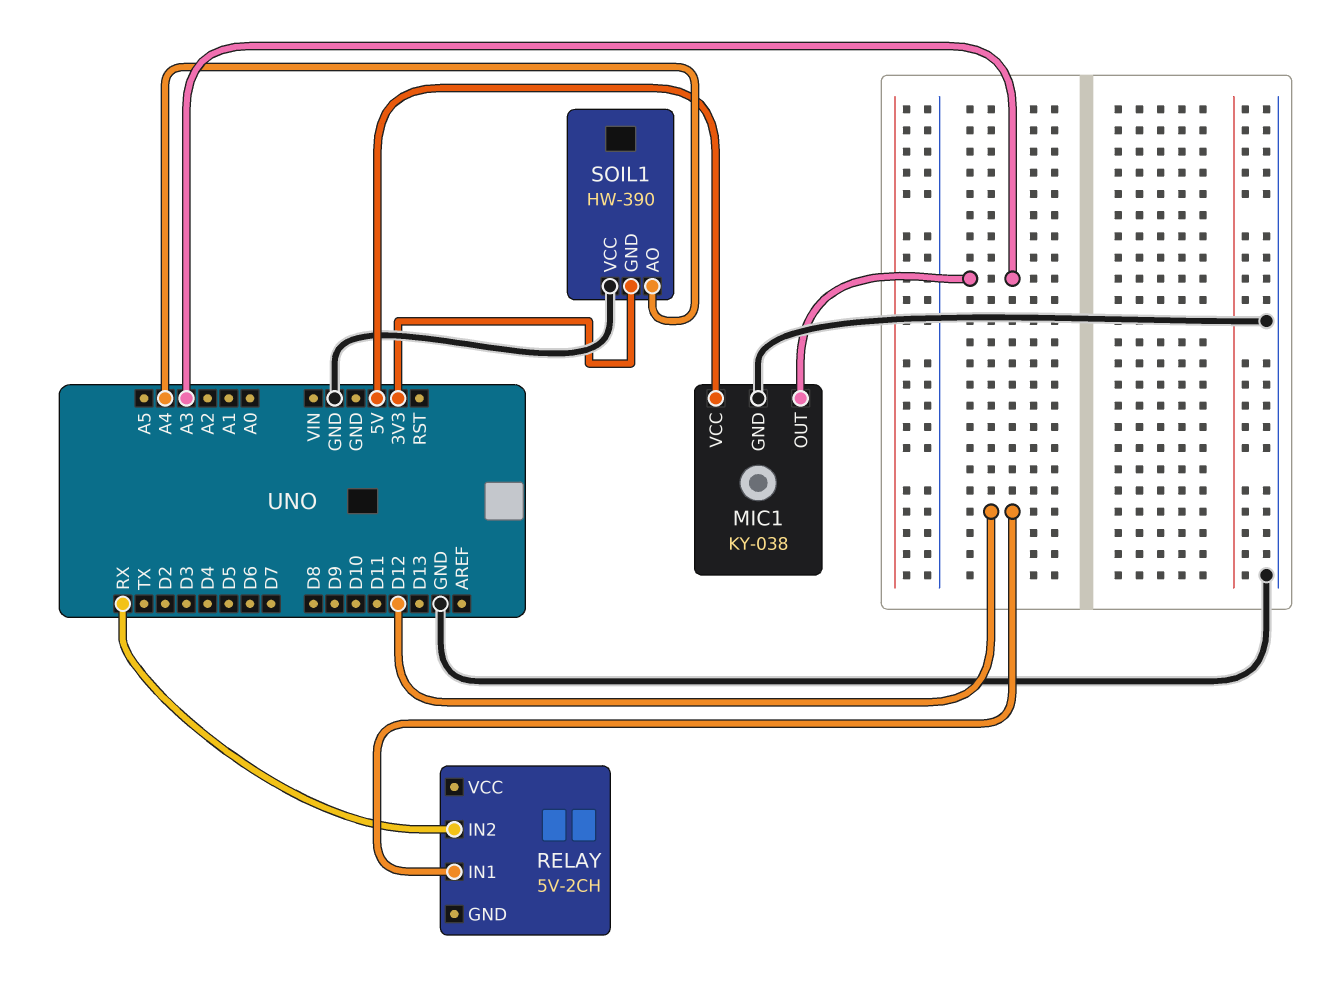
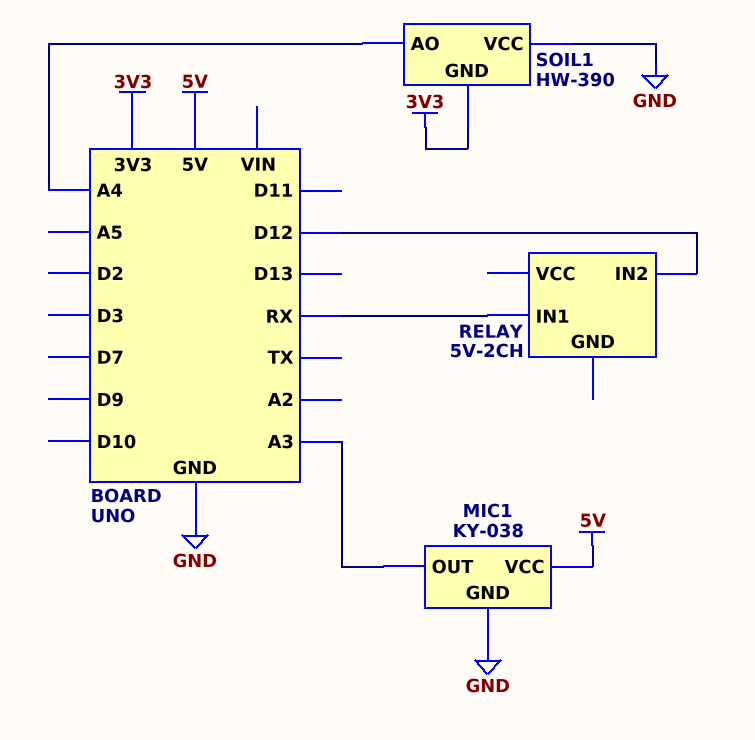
RELAY pin IN1: D12 -> RX
RELAY pin IN2: RX -> D12

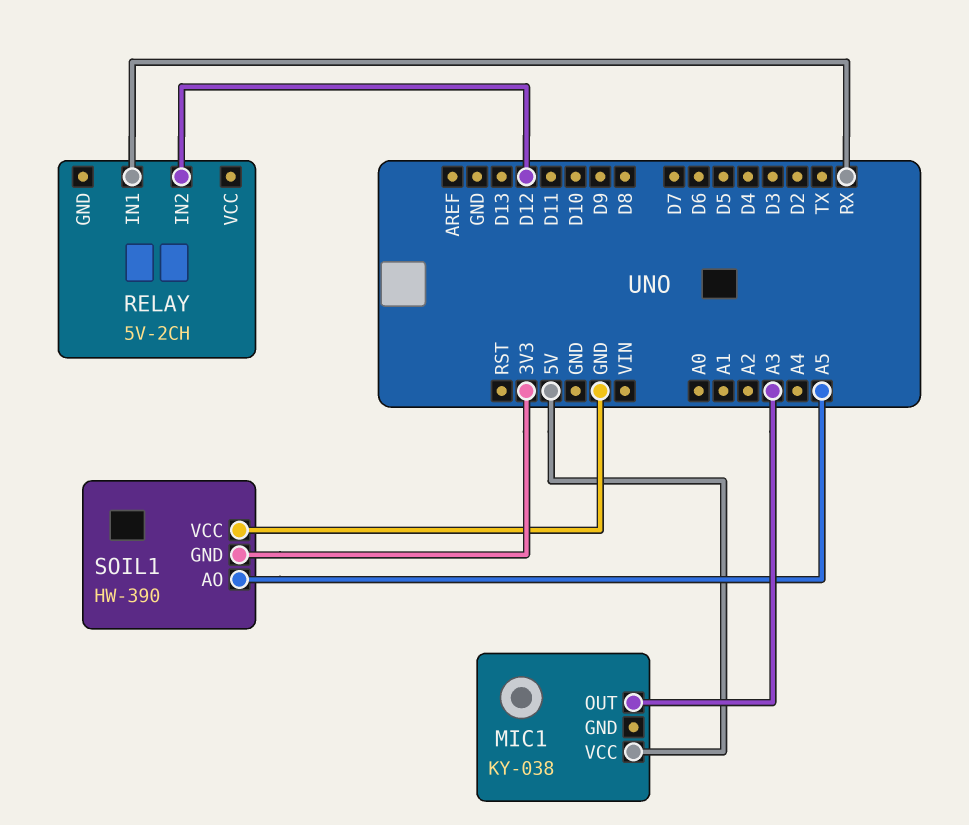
MIC1 pin GND: GND -> none
SOIL1 pin AO: A4 -> A5

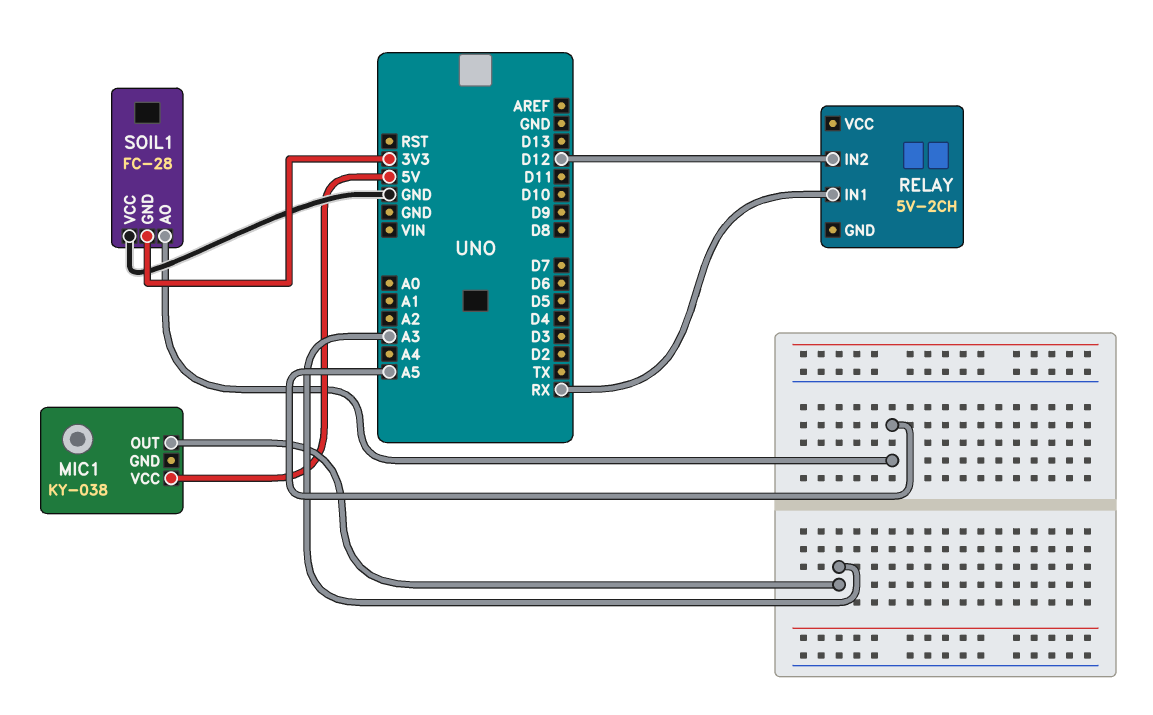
SOIL1: HW-390 -> FC-28

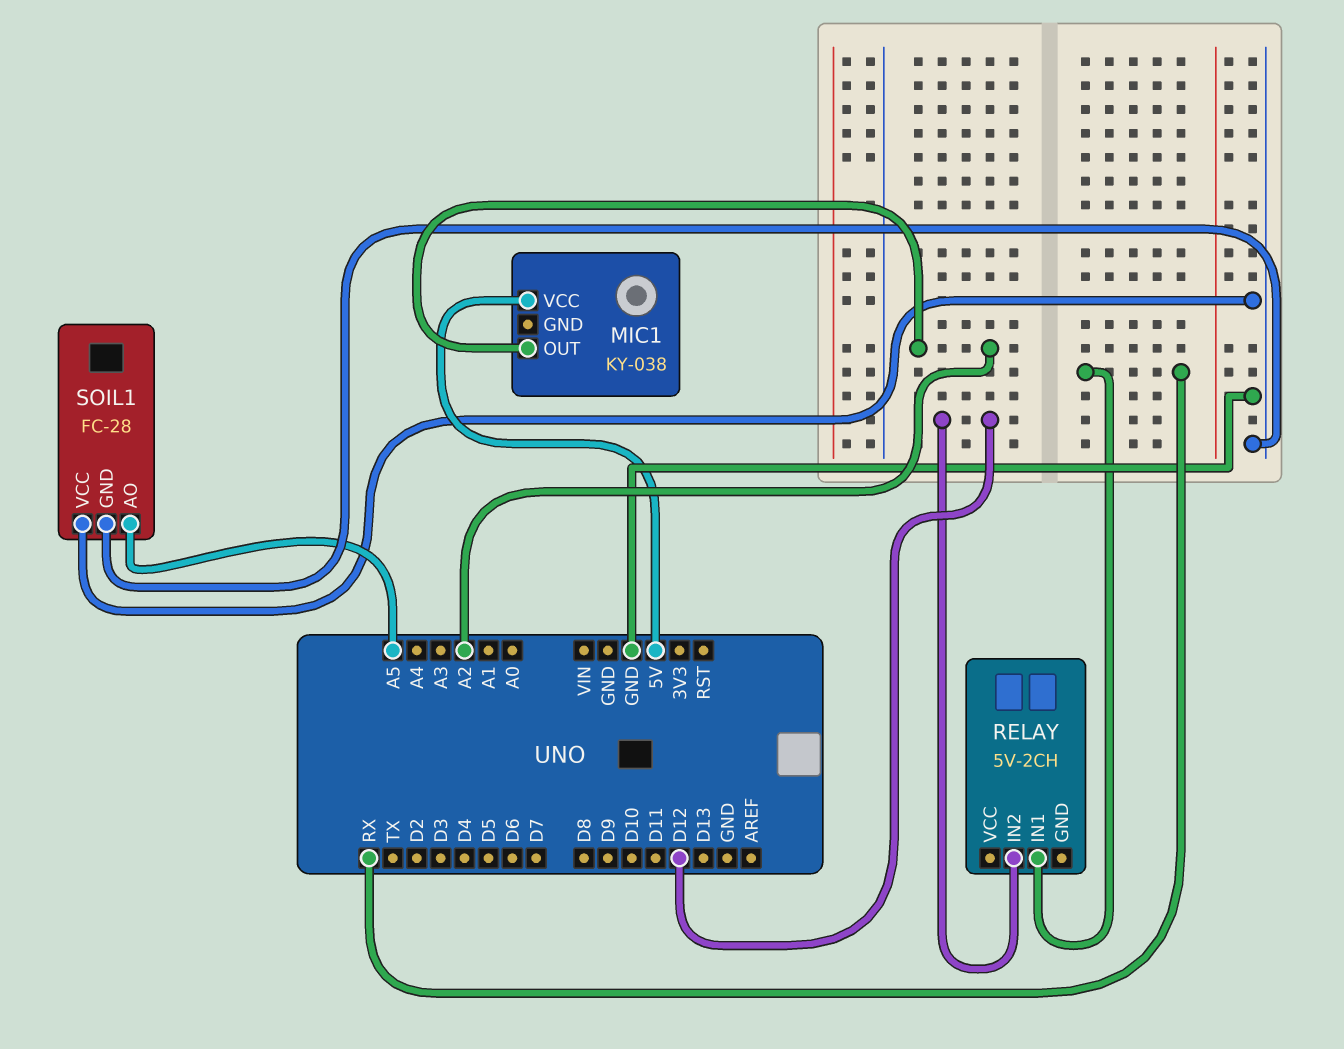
MIC1 pin OUT: A3 -> A2
SOIL1 pin GND: 3V3 -> GND

